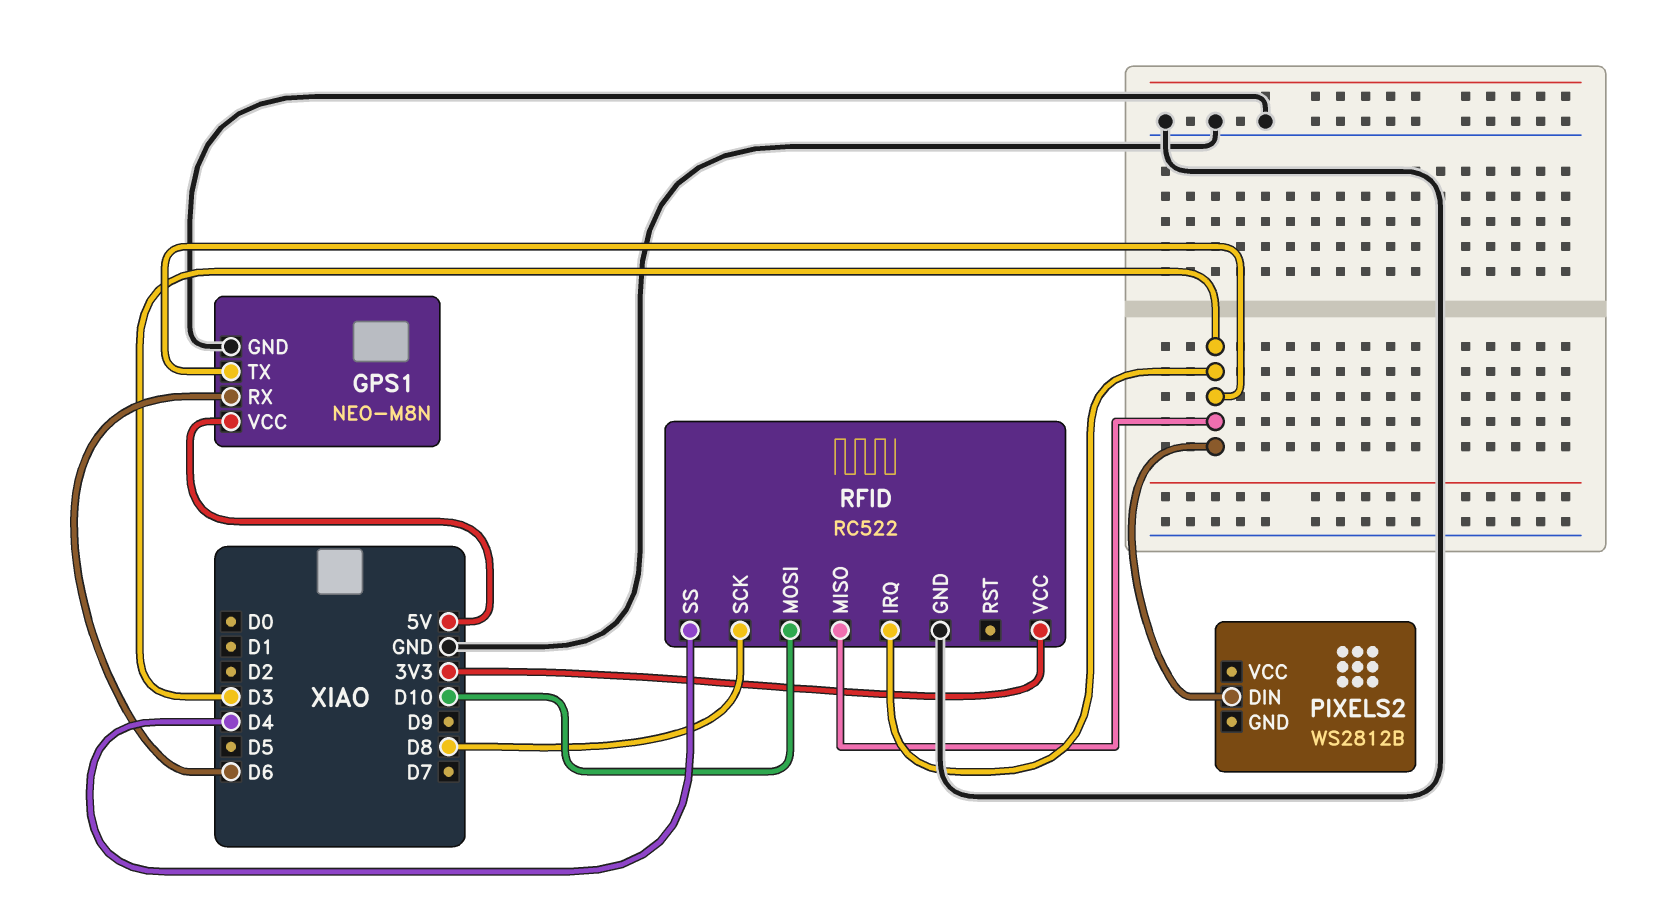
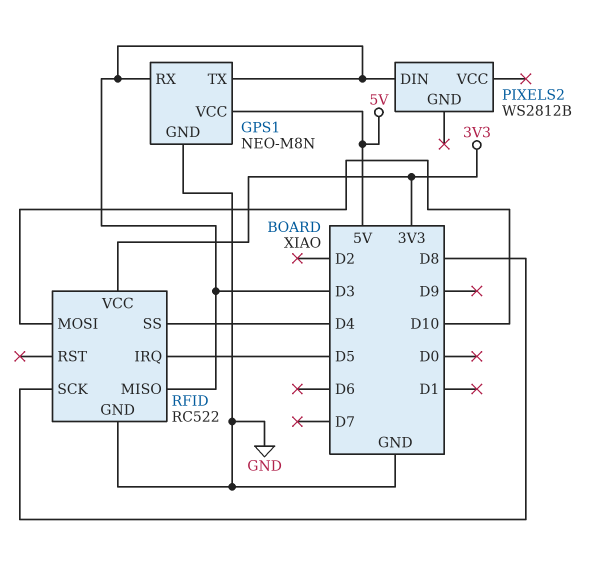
GPS1 pin RX: D6 -> D3
RFID pin IRQ: D3 -> D5

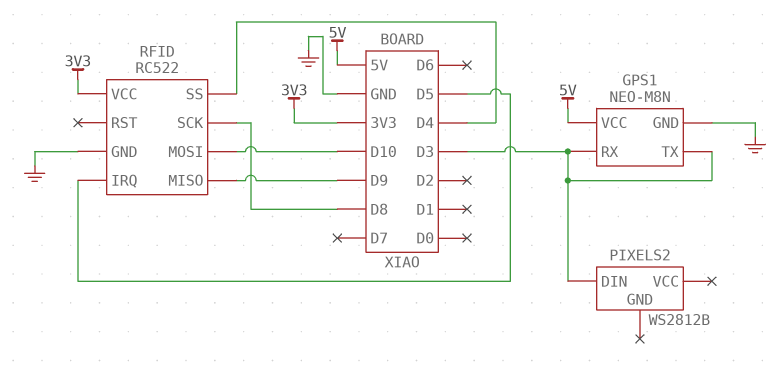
RFID pin MISO: D3 -> D9

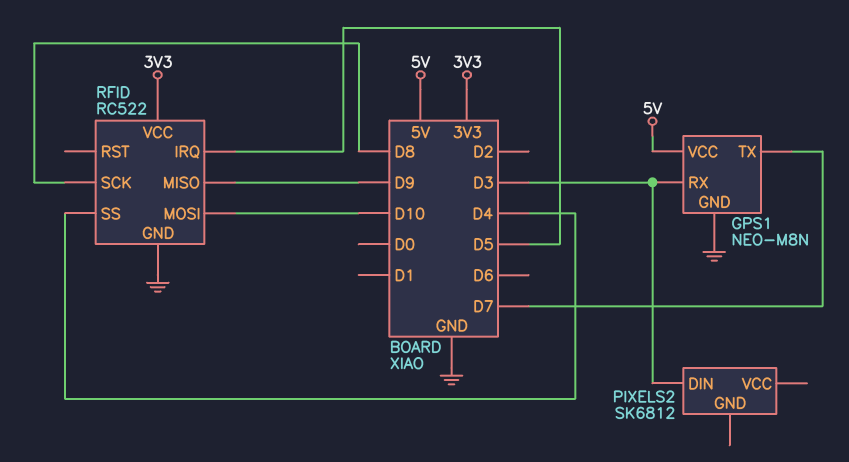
GPS1 pin TX: D3 -> D7
PIXELS2: WS2812B -> SK6812

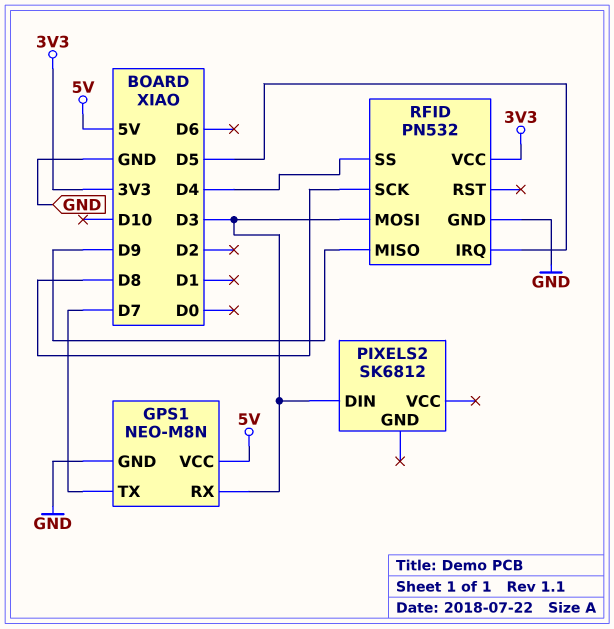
RFID: RC522 -> PN532
RFID pin MOSI: D10 -> D3

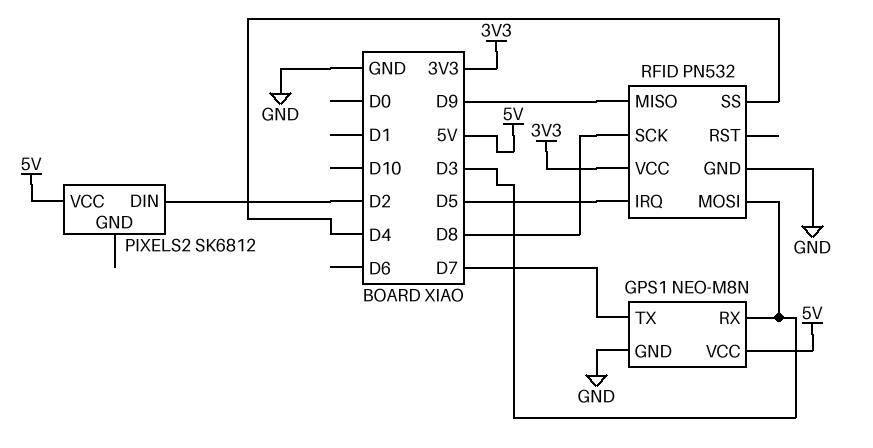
PIXELS2 pin DIN: D3 -> D2
PIXELS2 pin VCC: none -> 5V

